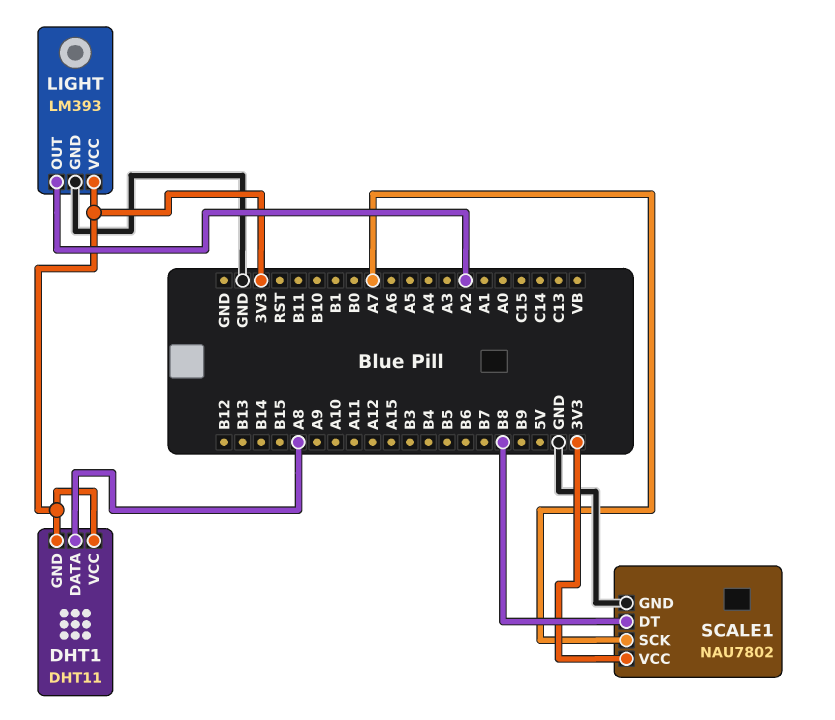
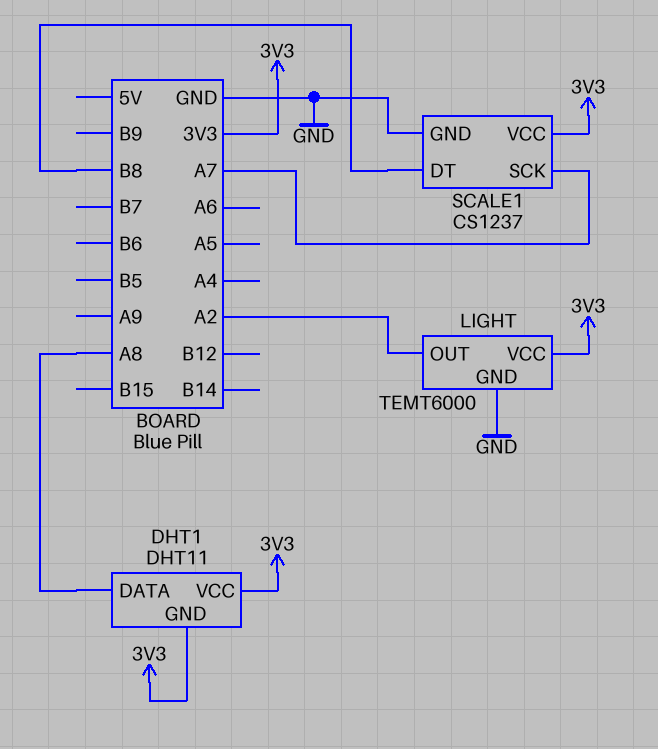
LIGHT: LM393 -> TEMT6000
SCALE1: NAU7802 -> CS1237

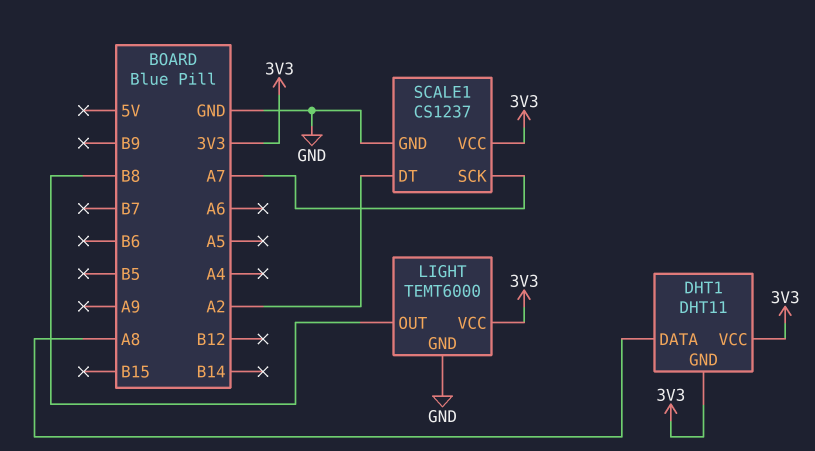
LIGHT pin OUT: A2 -> B8
SCALE1 pin DT: B8 -> A2

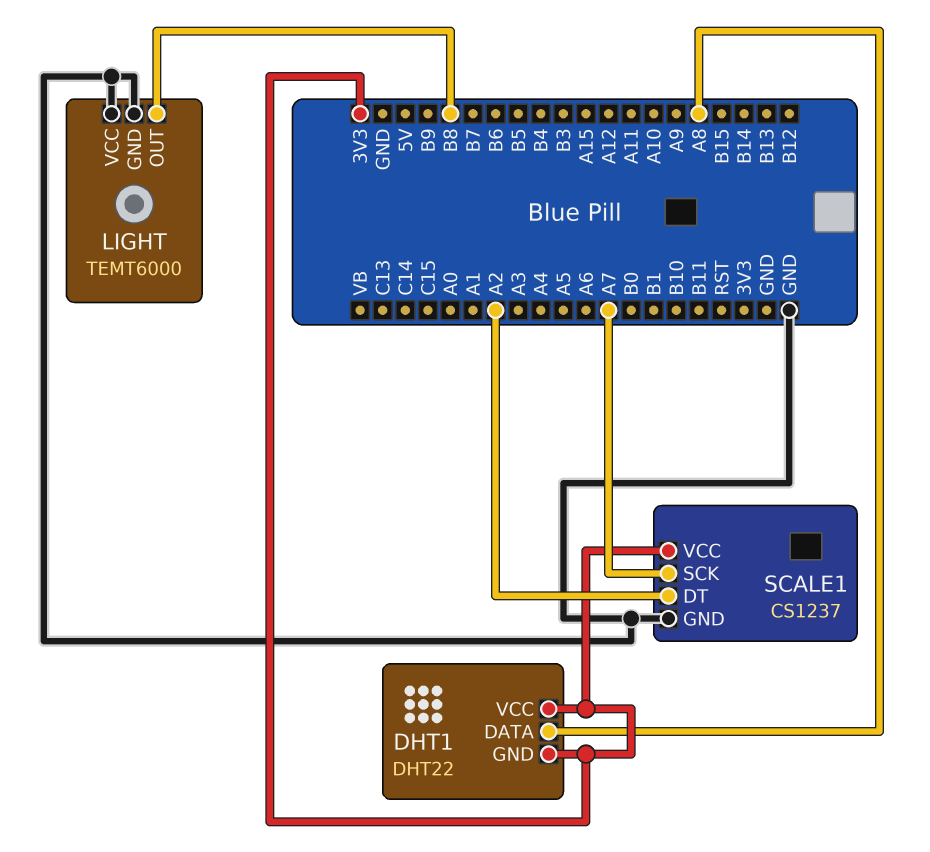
DHT1: DHT11 -> DHT22
LIGHT pin VCC: 3V3 -> GND

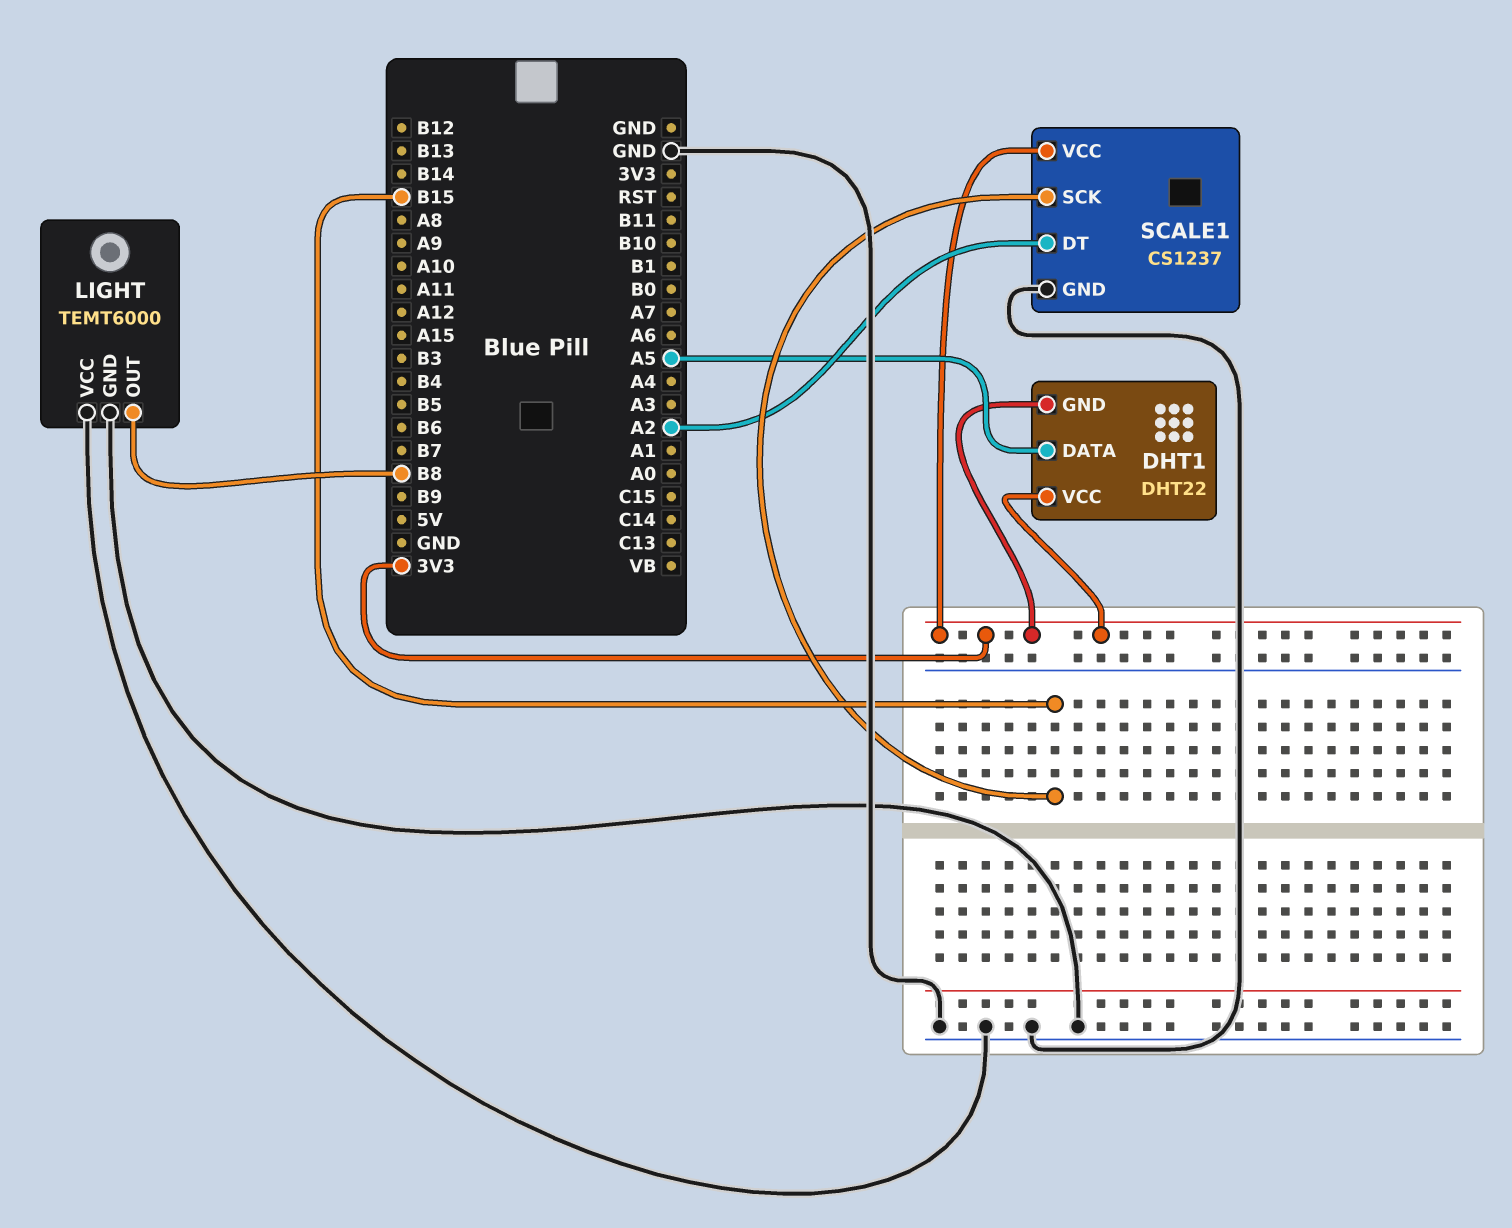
DHT1 pin DATA: A8 -> A5
SCALE1 pin SCK: A7 -> B15

